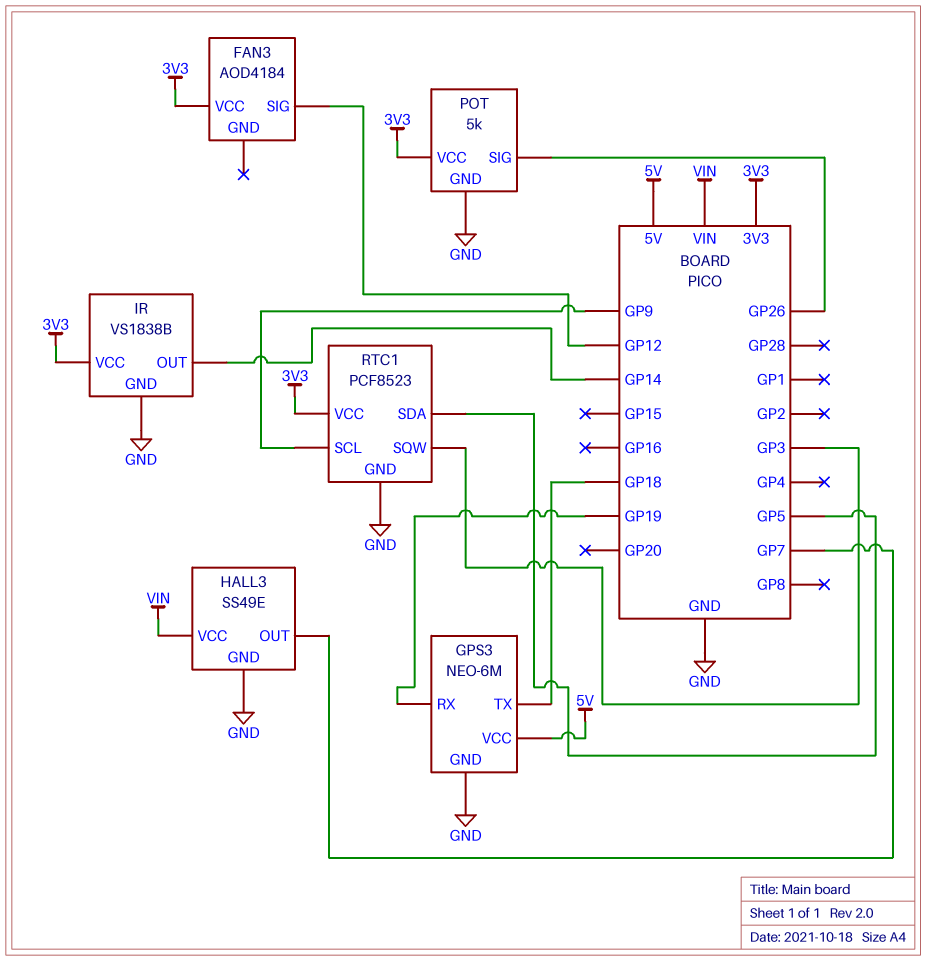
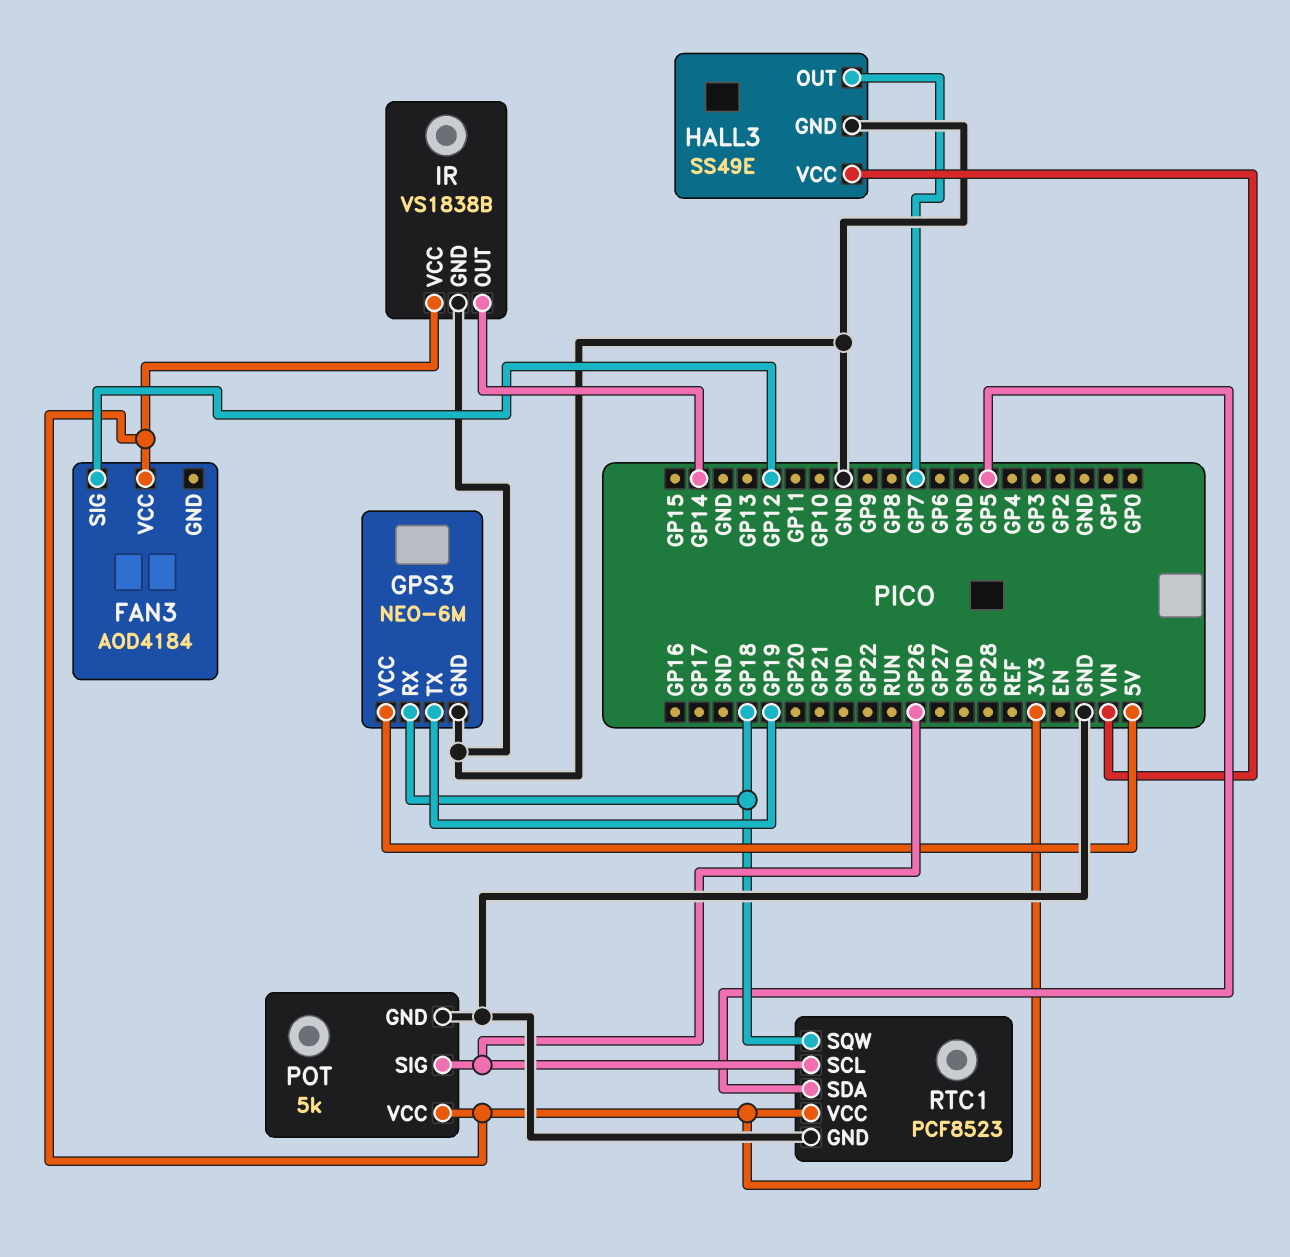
GPS3 pin RX: GP19 -> GP18
GPS3 pin TX: GP18 -> GP19
RTC1 pin SCL: GP9 -> GP26
RTC1 pin SQW: GP3 -> GP18

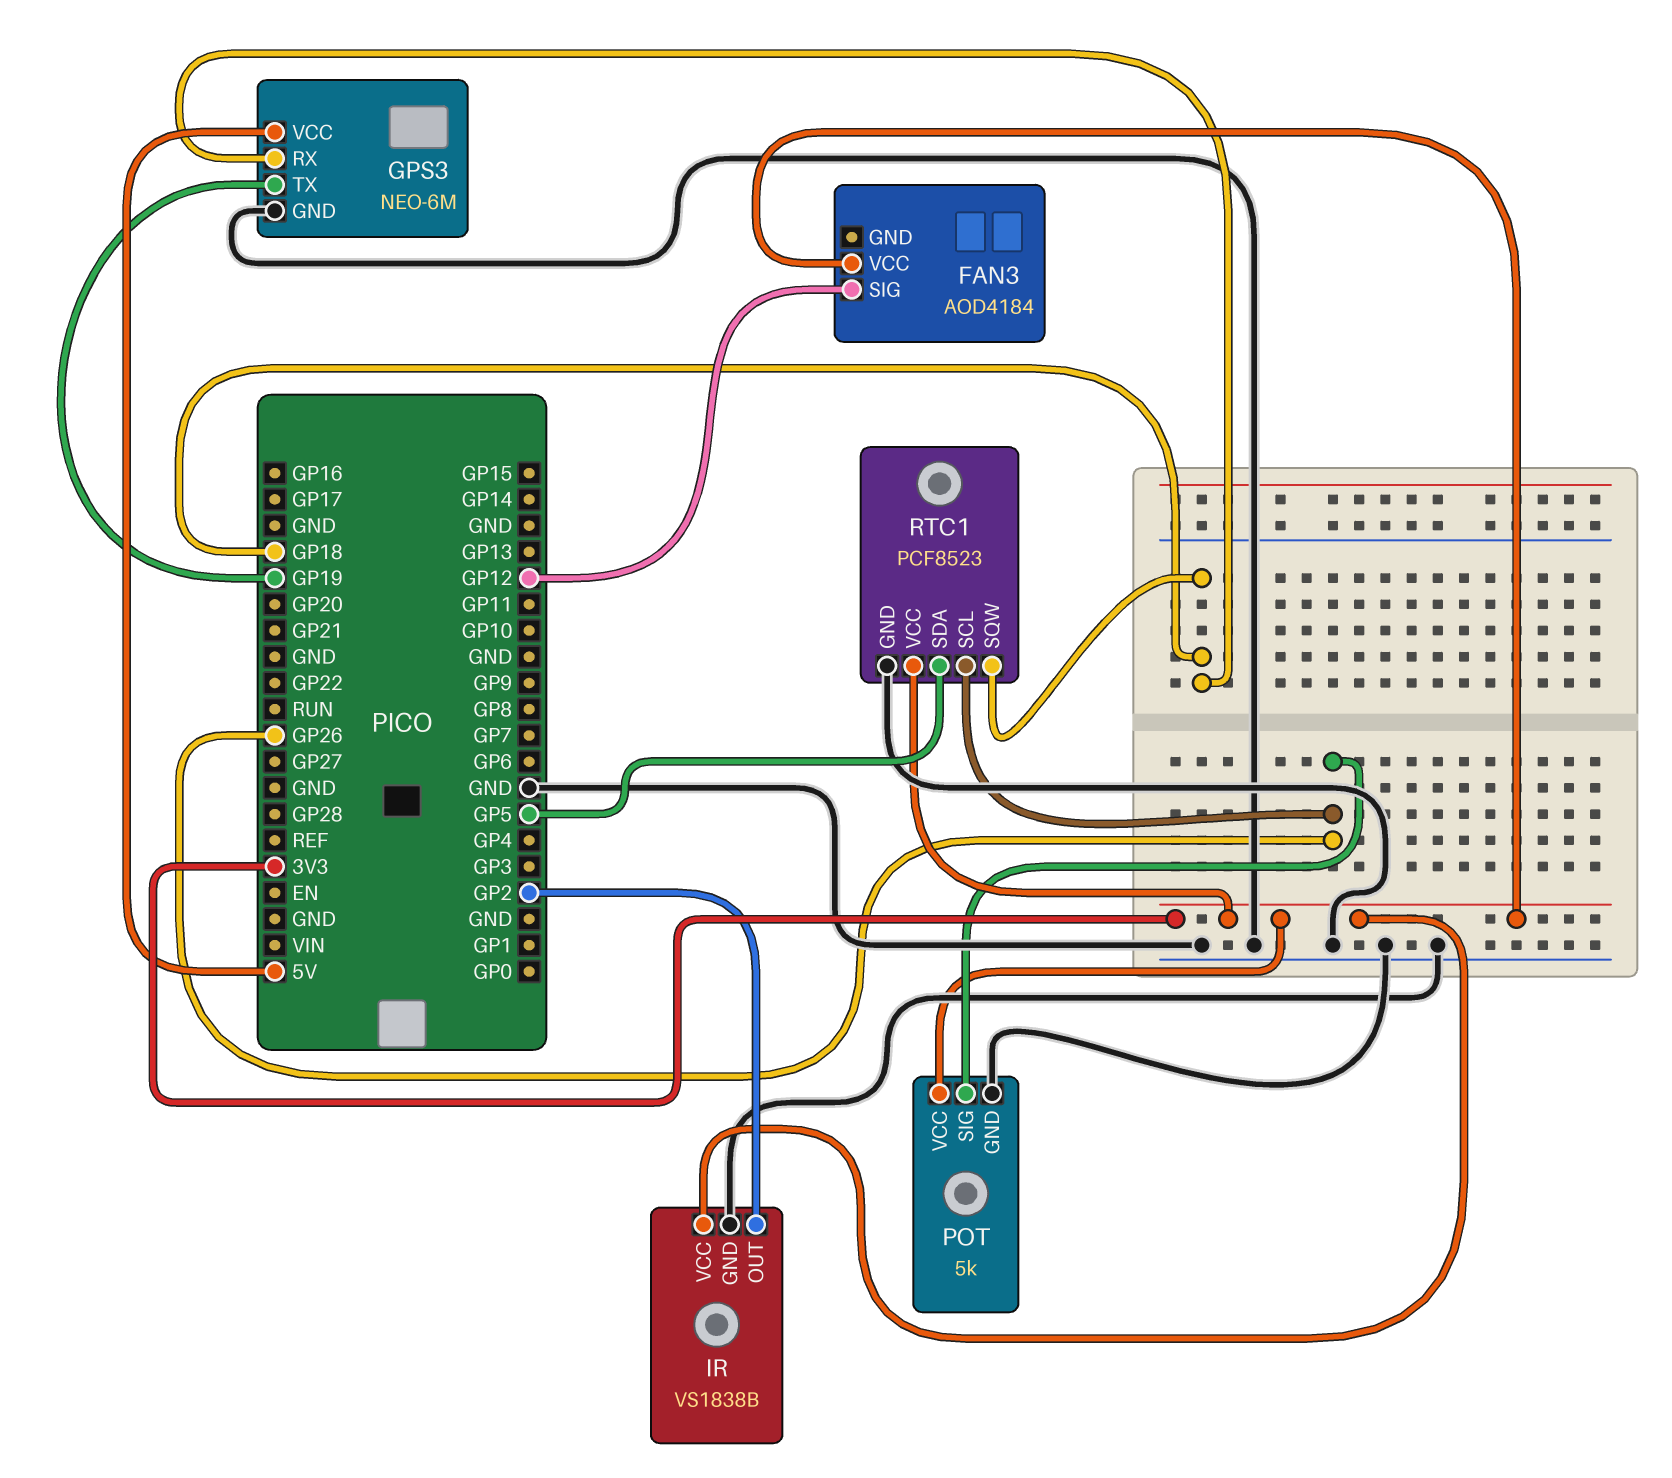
HALL3: SS49E -> none
HALL3 pin GND: GND -> none
HALL3 pin OUT: GP7 -> none
HALL3 pin VCC: VIN -> none
IR pin OUT: GP14 -> GP2

